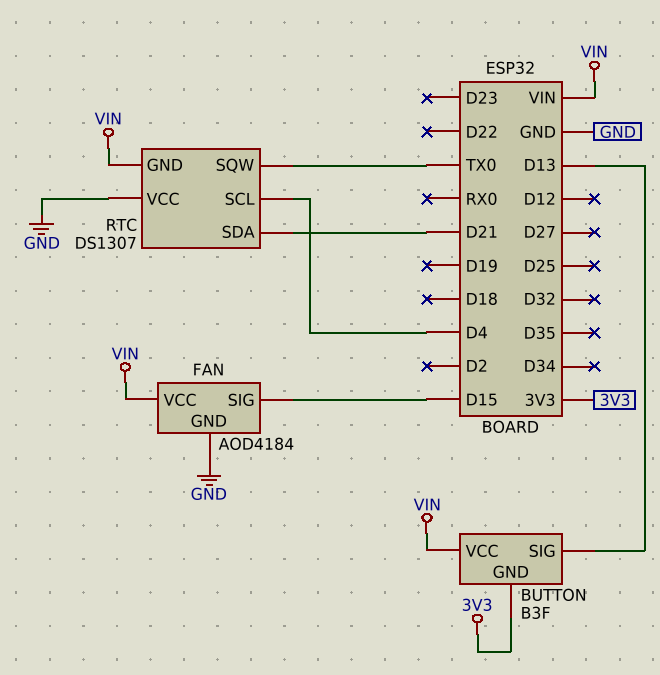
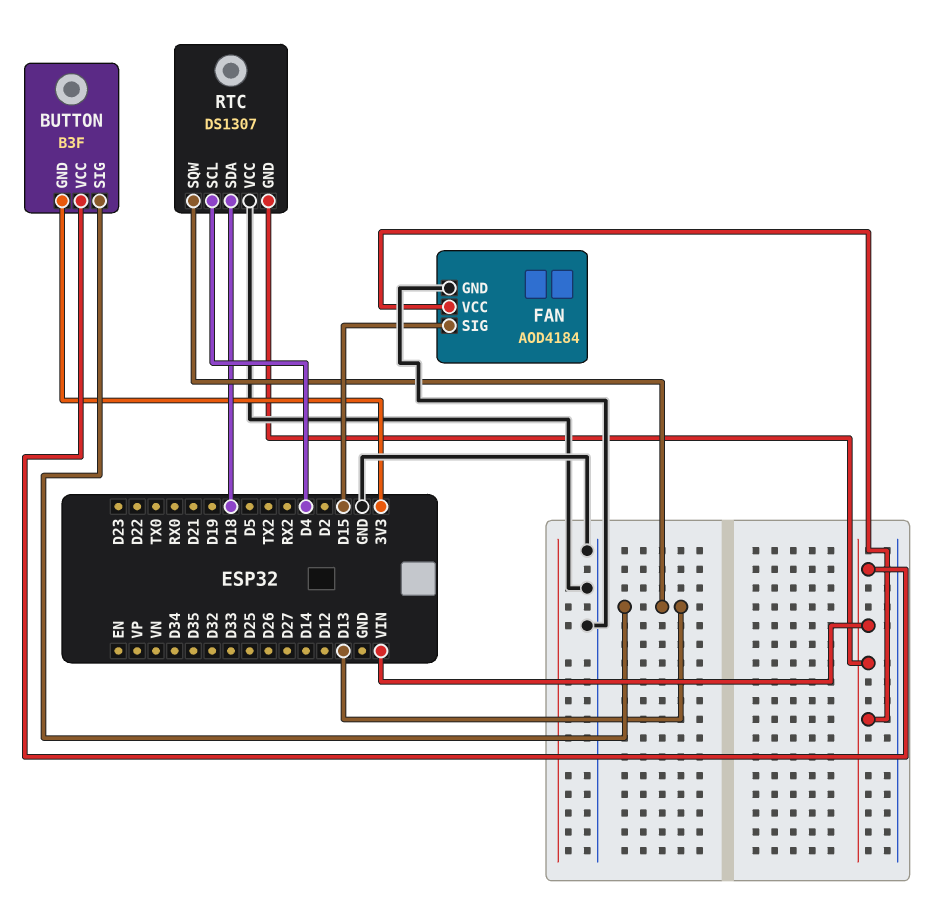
RTC pin SDA: D21 -> D18
RTC pin SQW: TX0 -> D13

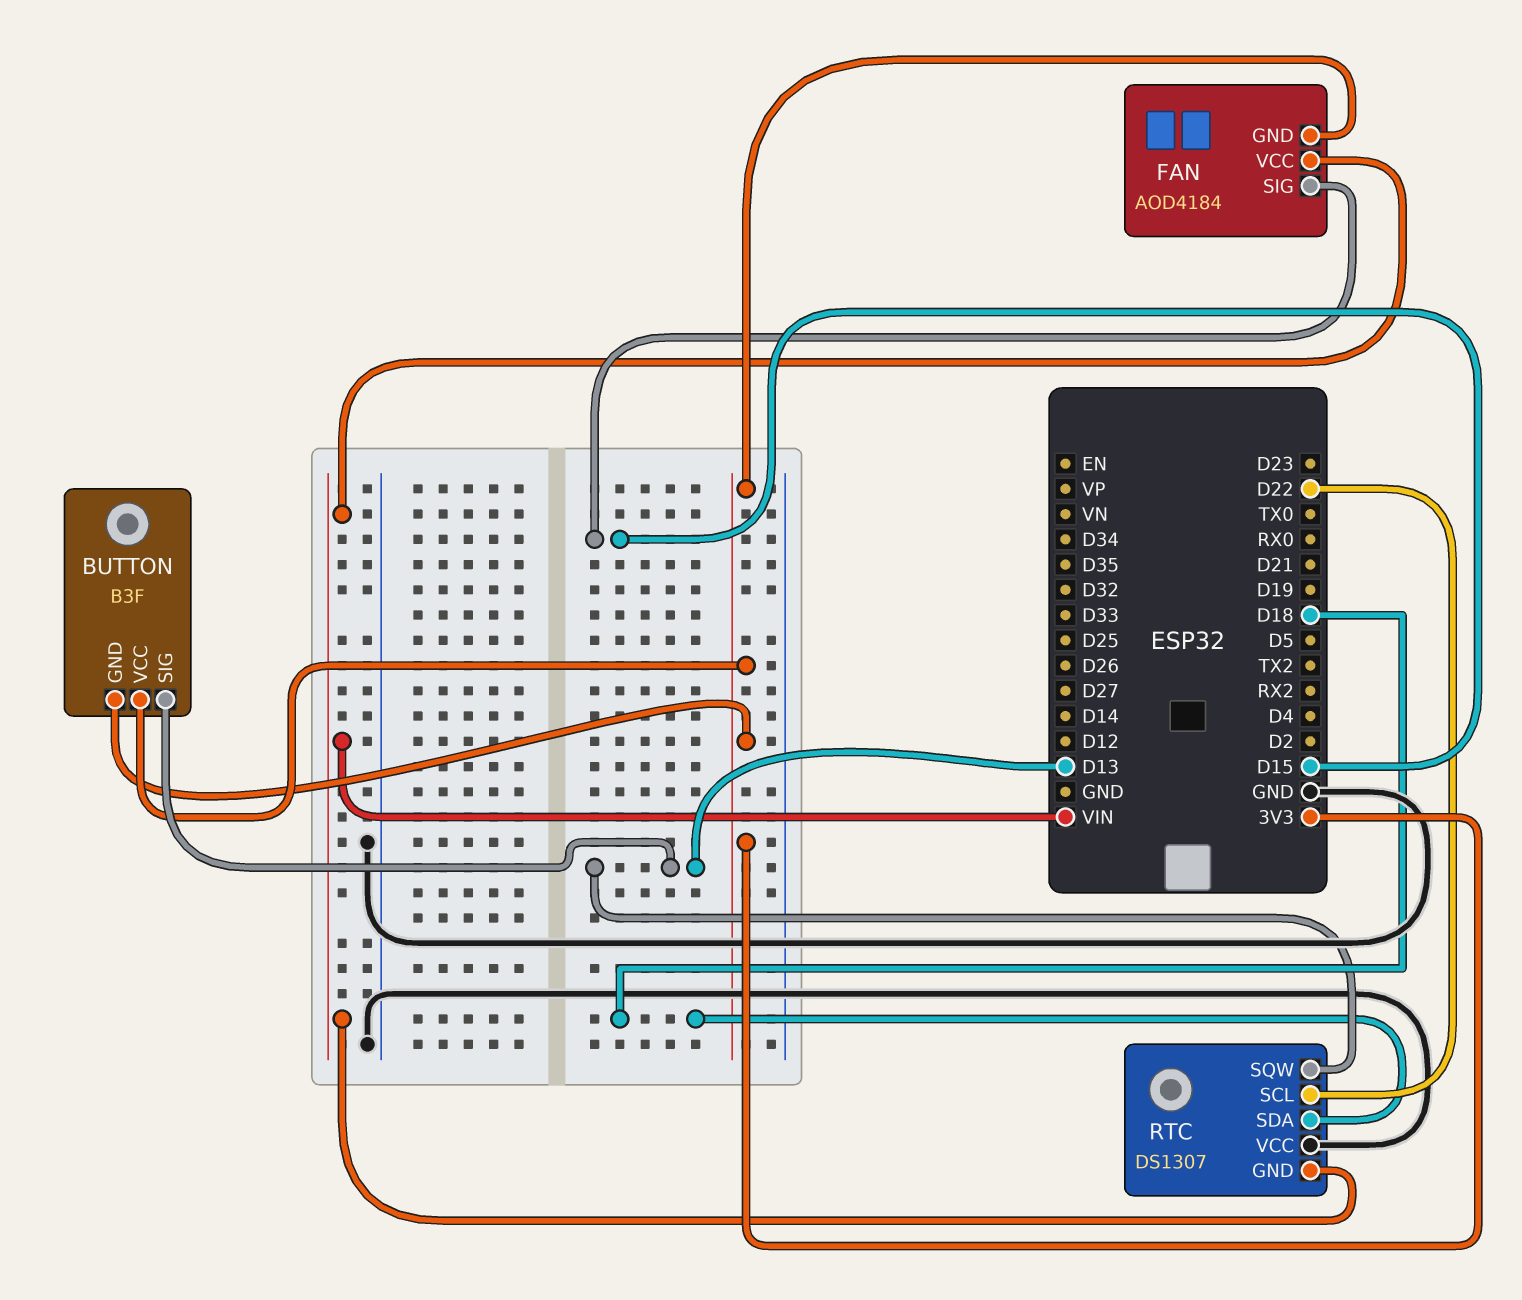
BUTTON pin VCC: VIN -> 3V3
FAN pin GND: GND -> 3V3
RTC pin SCL: D4 -> D22

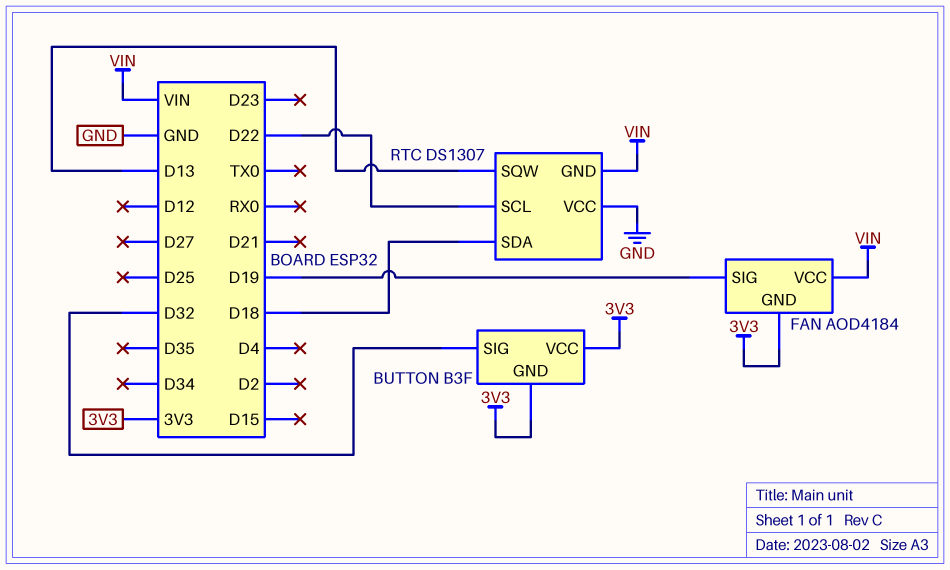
BUTTON pin SIG: D13 -> D32
FAN pin SIG: D15 -> D19

